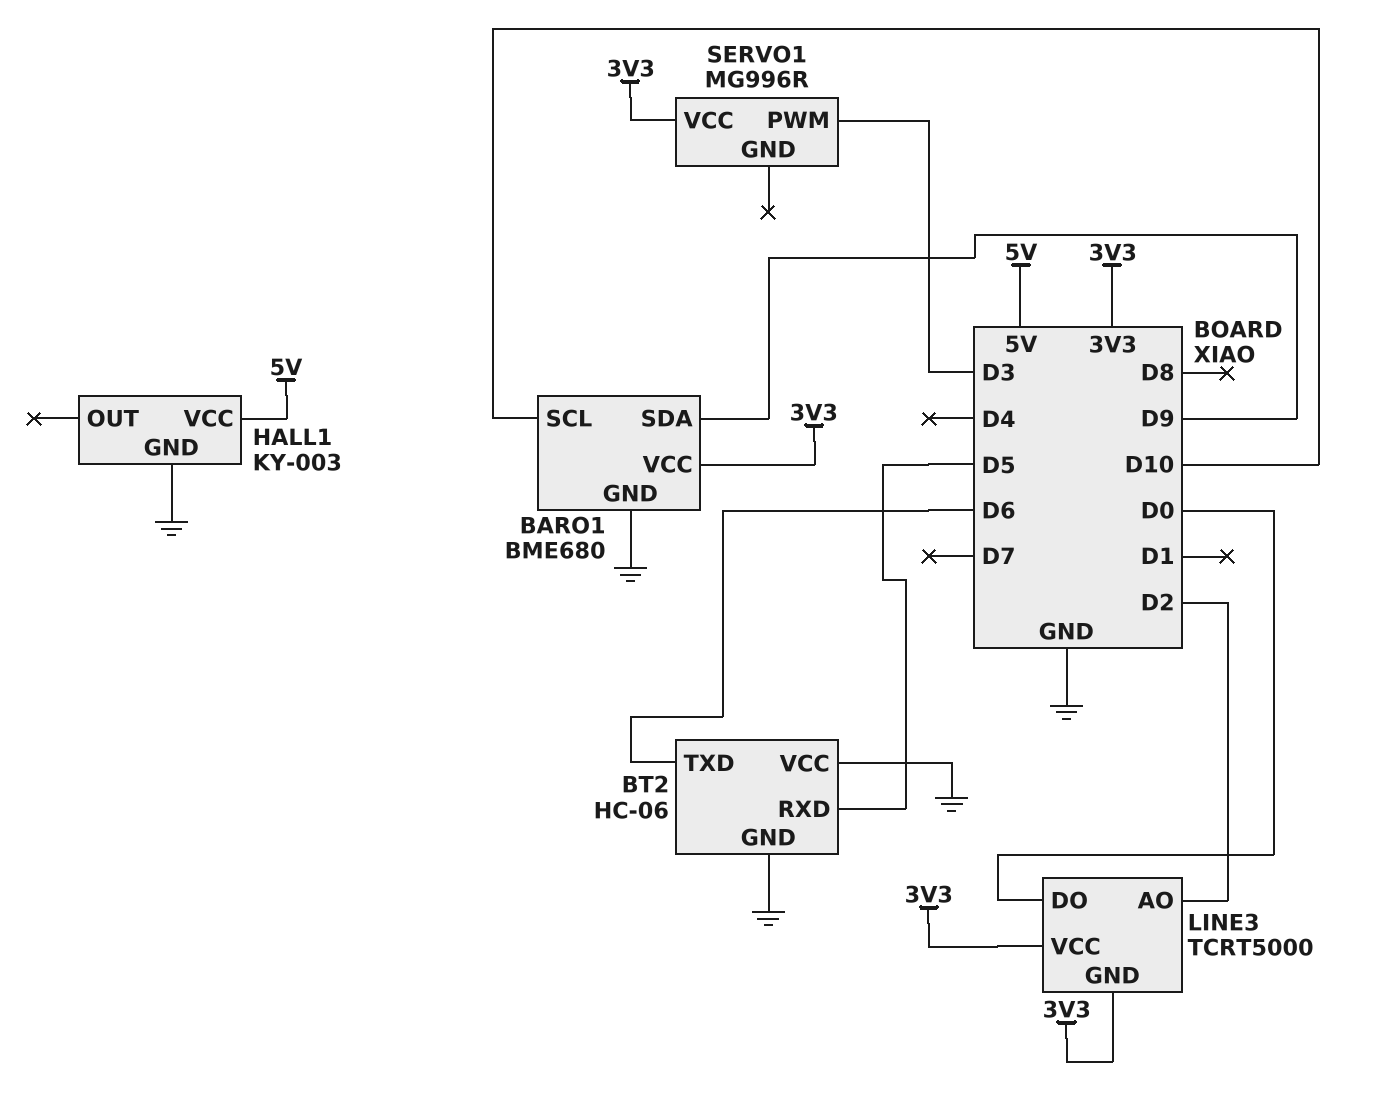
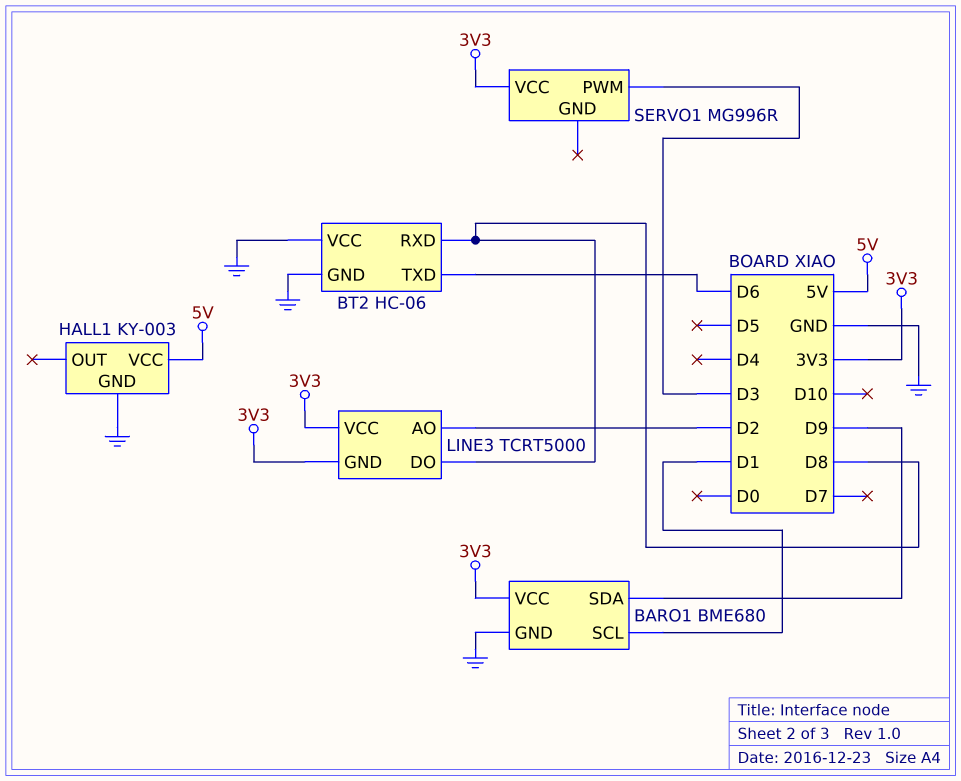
BARO1 pin SCL: D10 -> D1
BT2 pin RXD: D5 -> D8
LINE3 pin DO: D0 -> D8

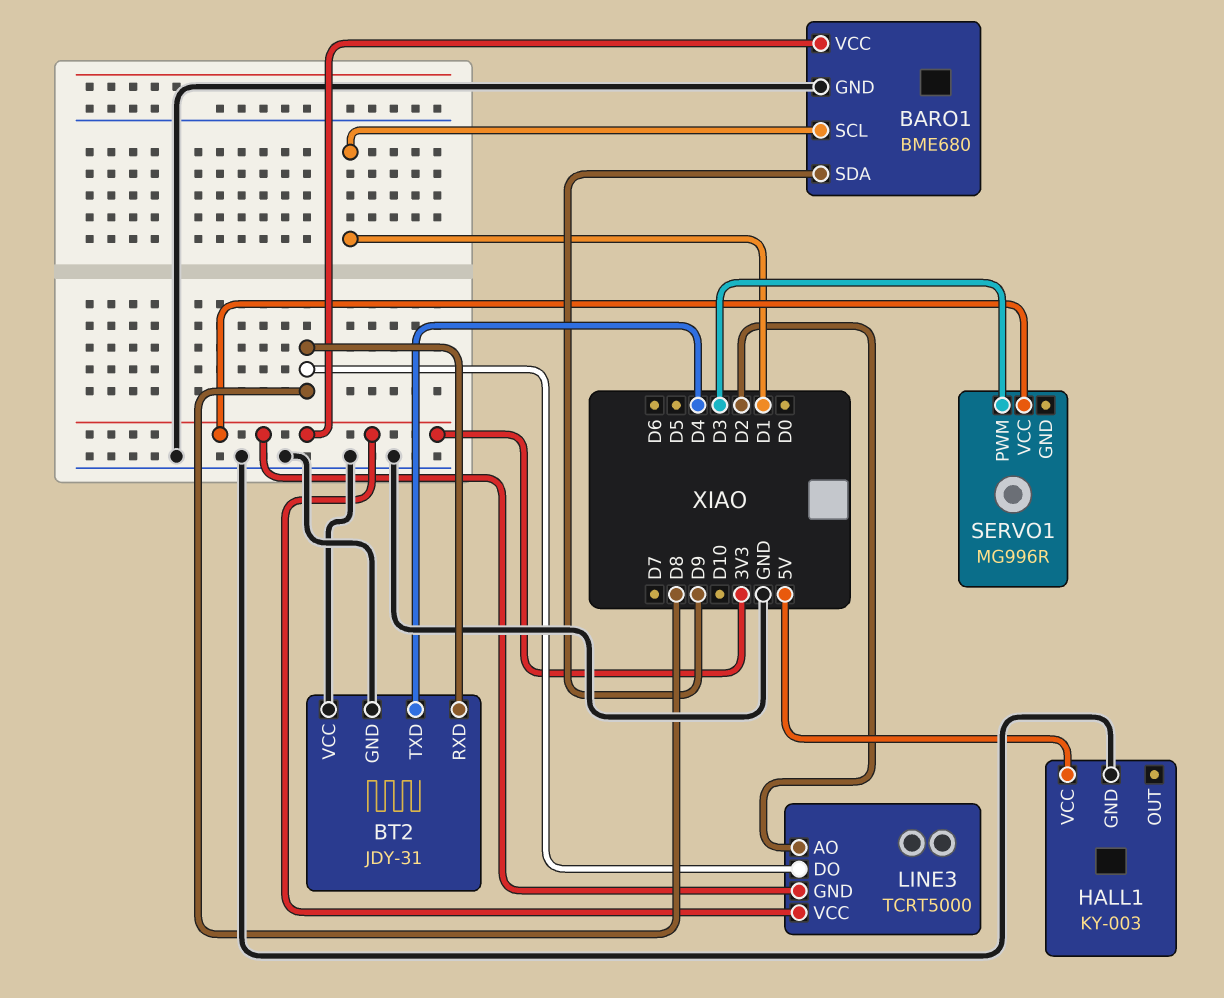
BT2: HC-06 -> JDY-31
BT2 pin TXD: D6 -> D4

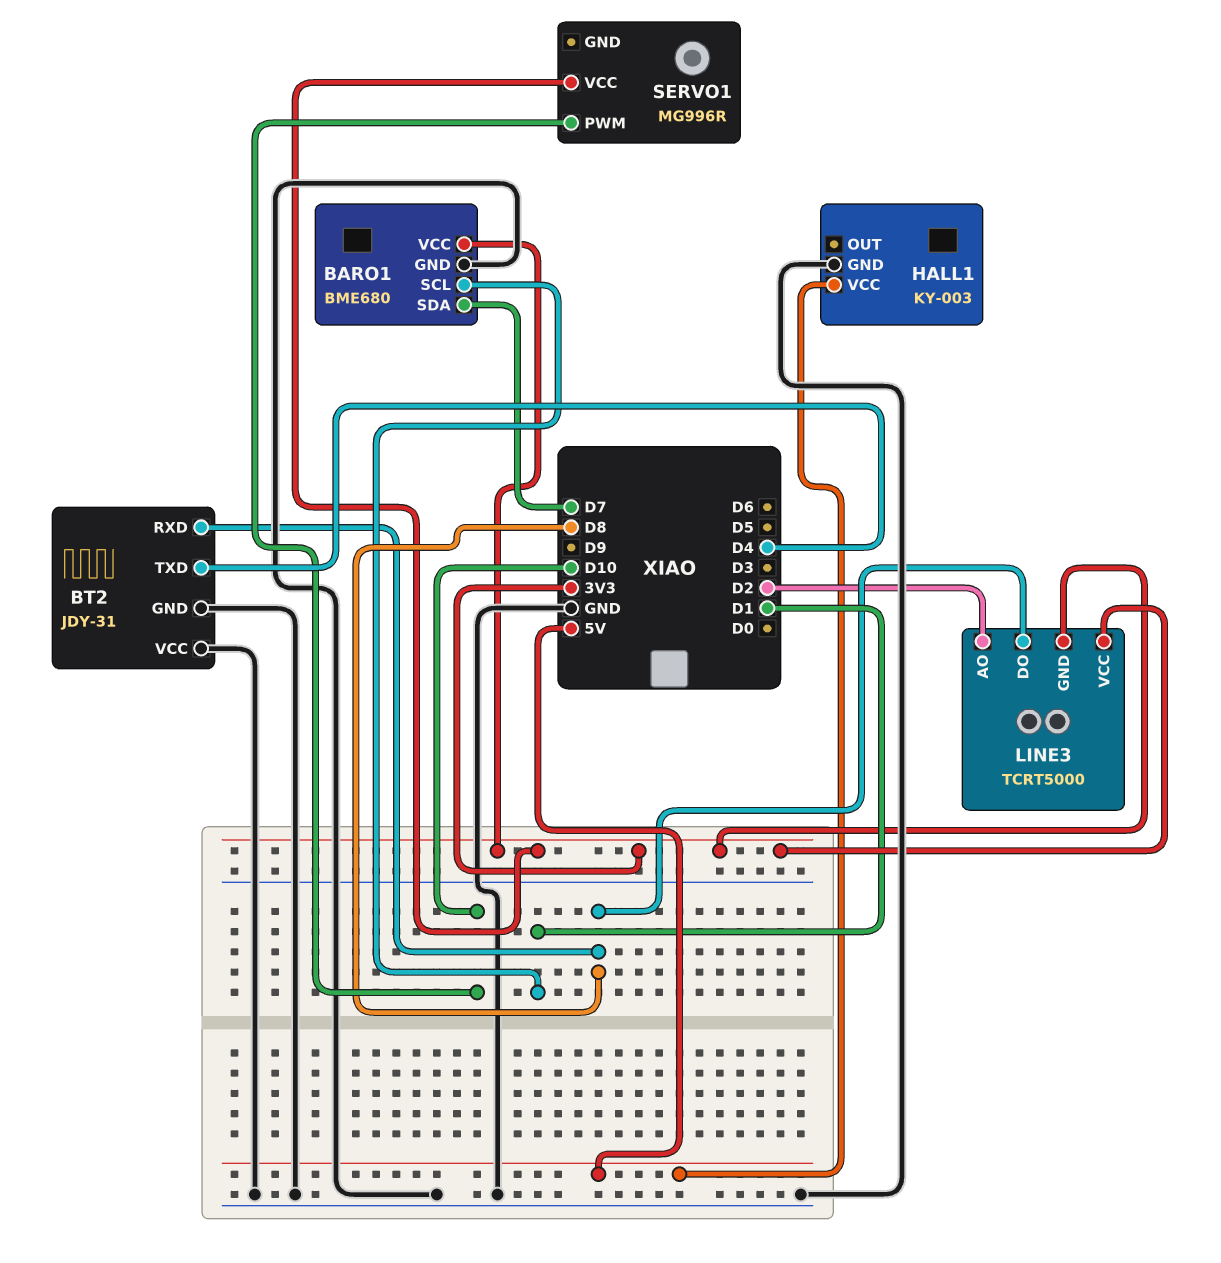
BARO1 pin SDA: D9 -> D7
SERVO1 pin PWM: D3 -> D10

